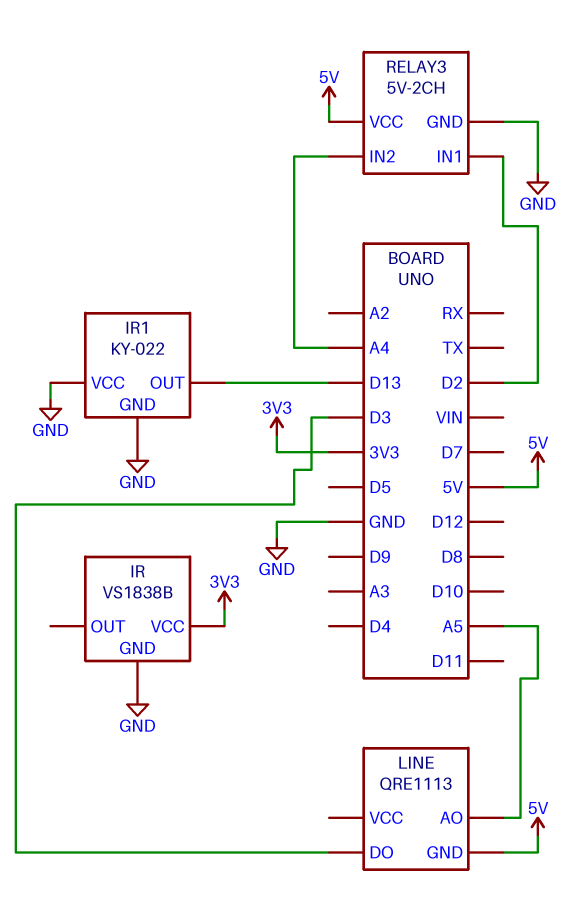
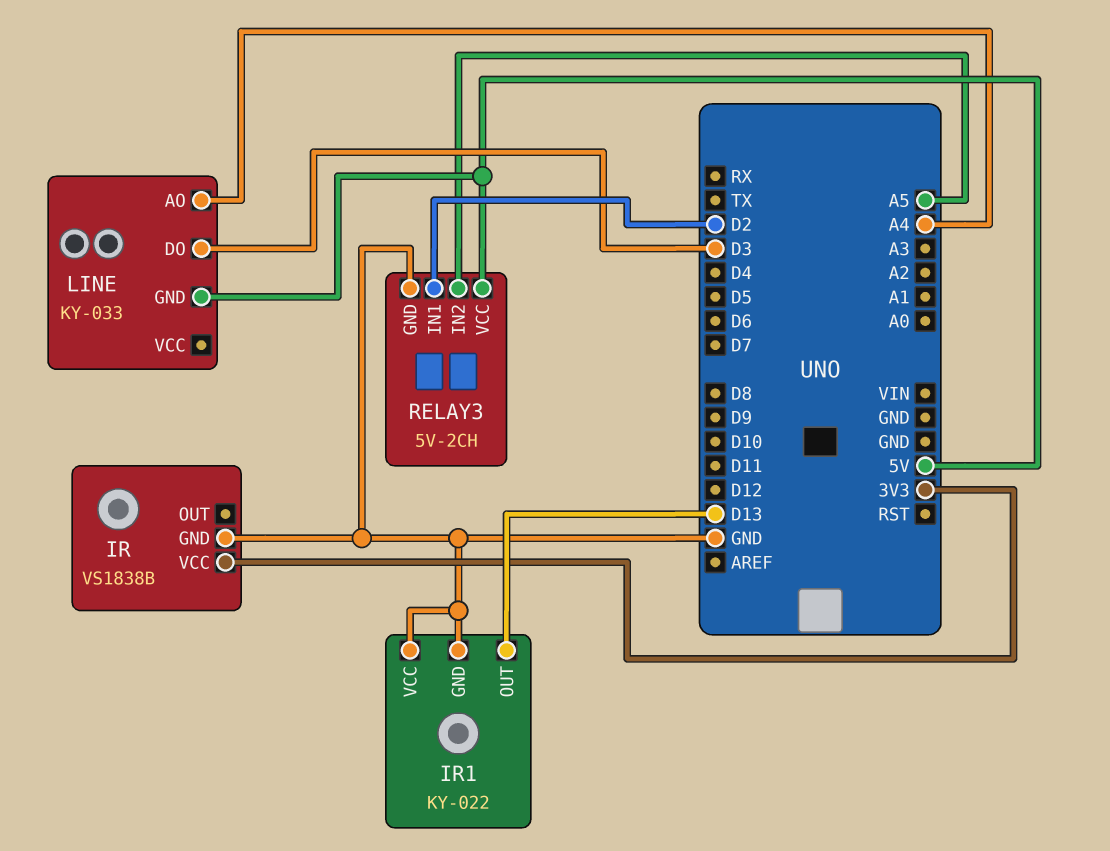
LINE: QRE1113 -> KY-033
LINE pin AO: A5 -> A4
RELAY3 pin IN2: A4 -> A5

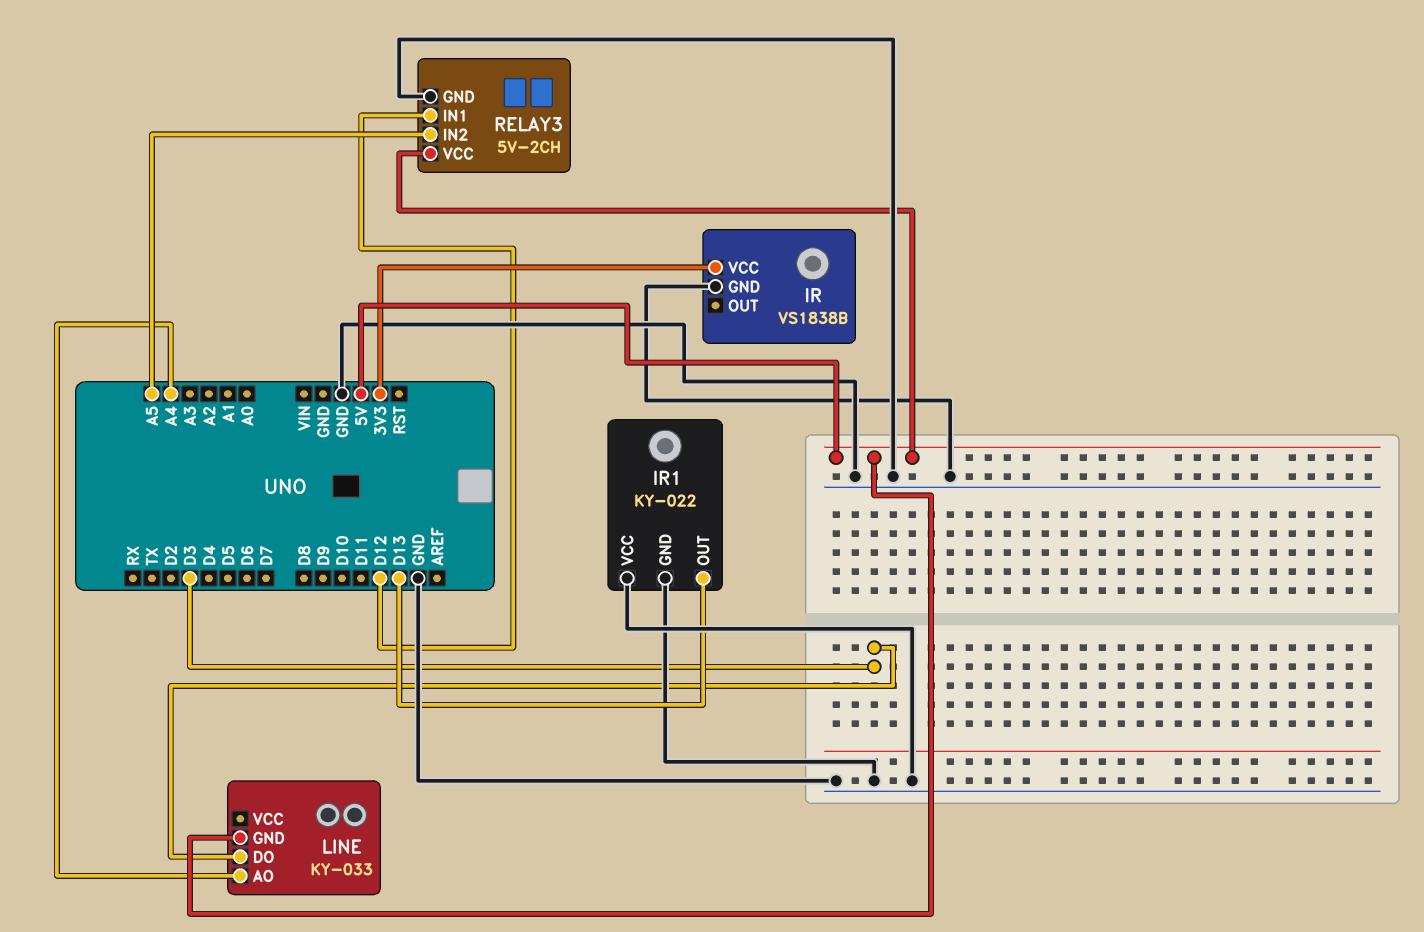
RELAY3 pin IN1: D2 -> D12

